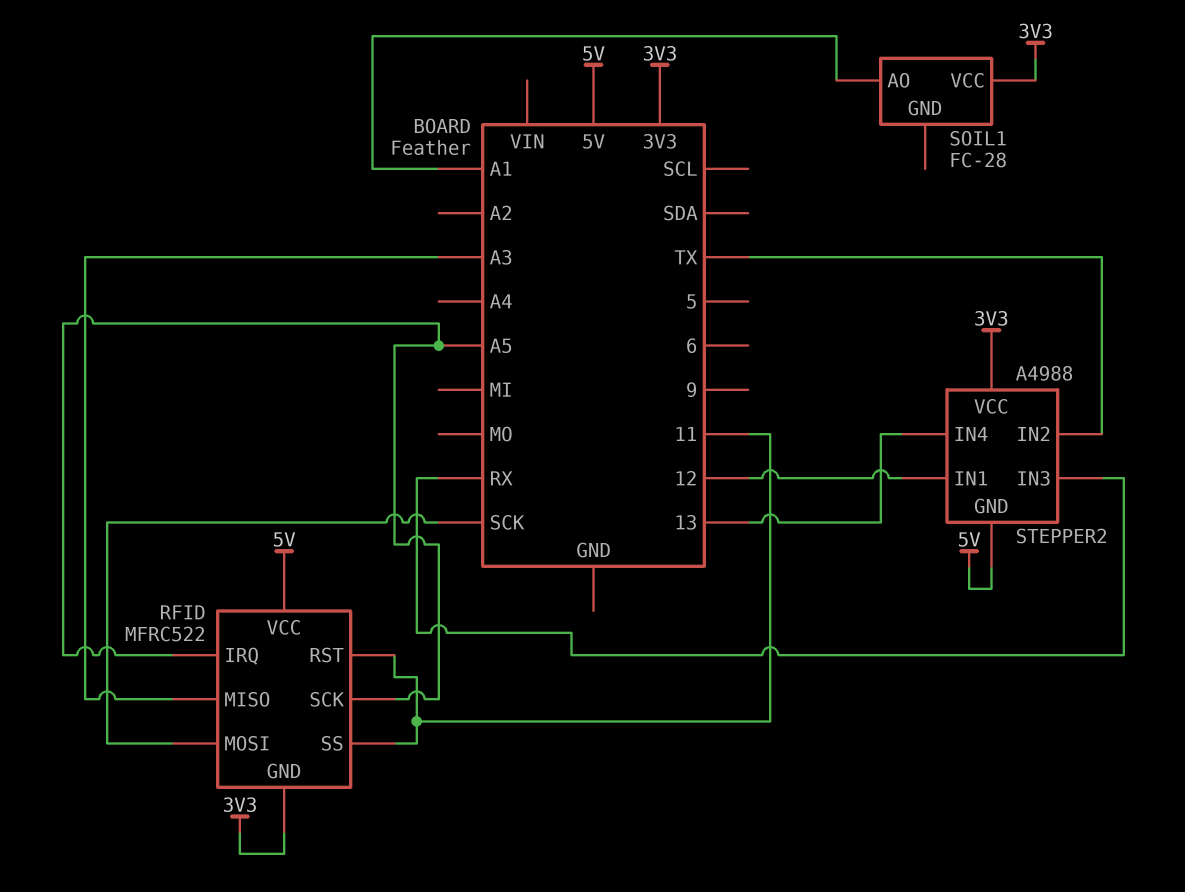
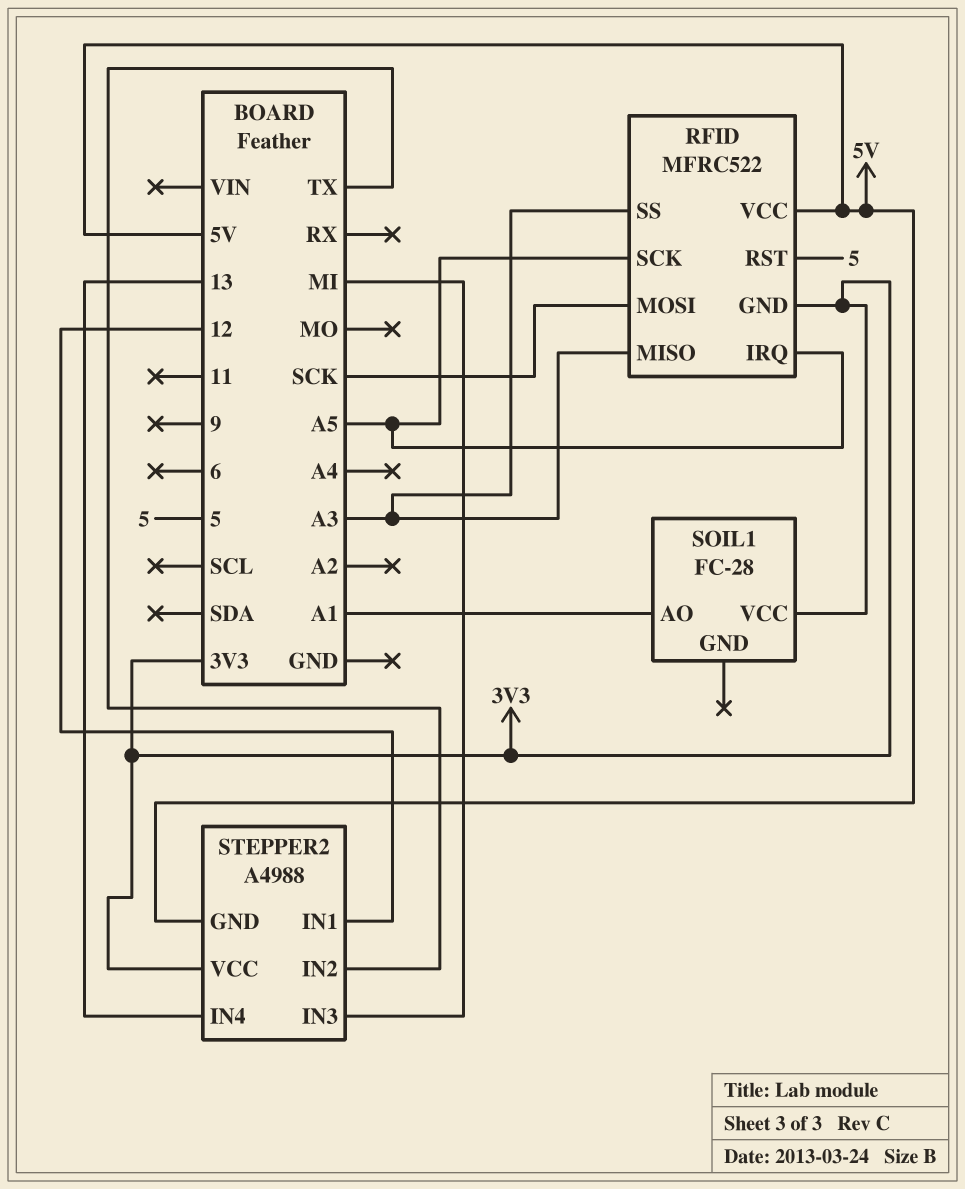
RFID pin RST: 11 -> 5
RFID pin SS: 11 -> A3
STEPPER2 pin IN3: RX -> MI

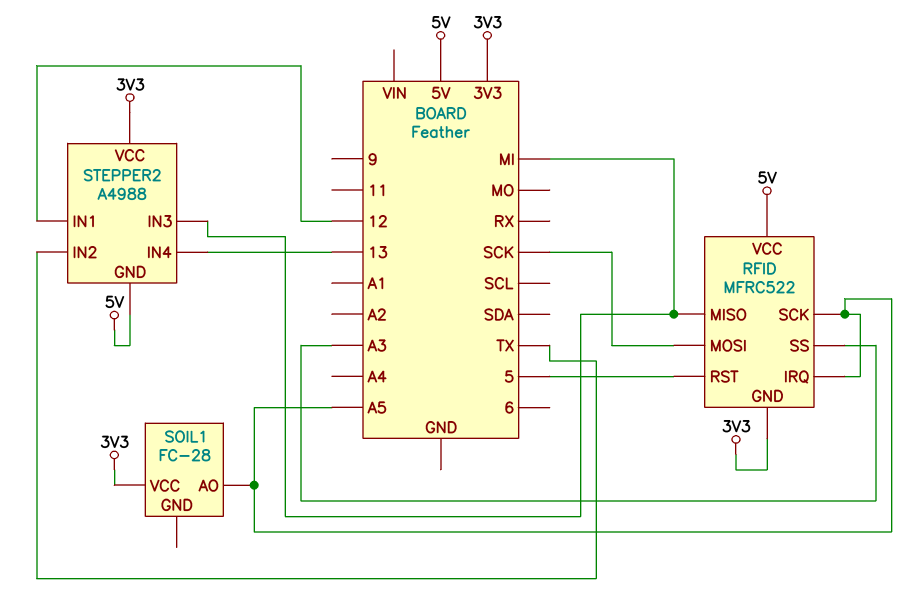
RFID pin MISO: A3 -> MI
SOIL1 pin AO: A1 -> A5

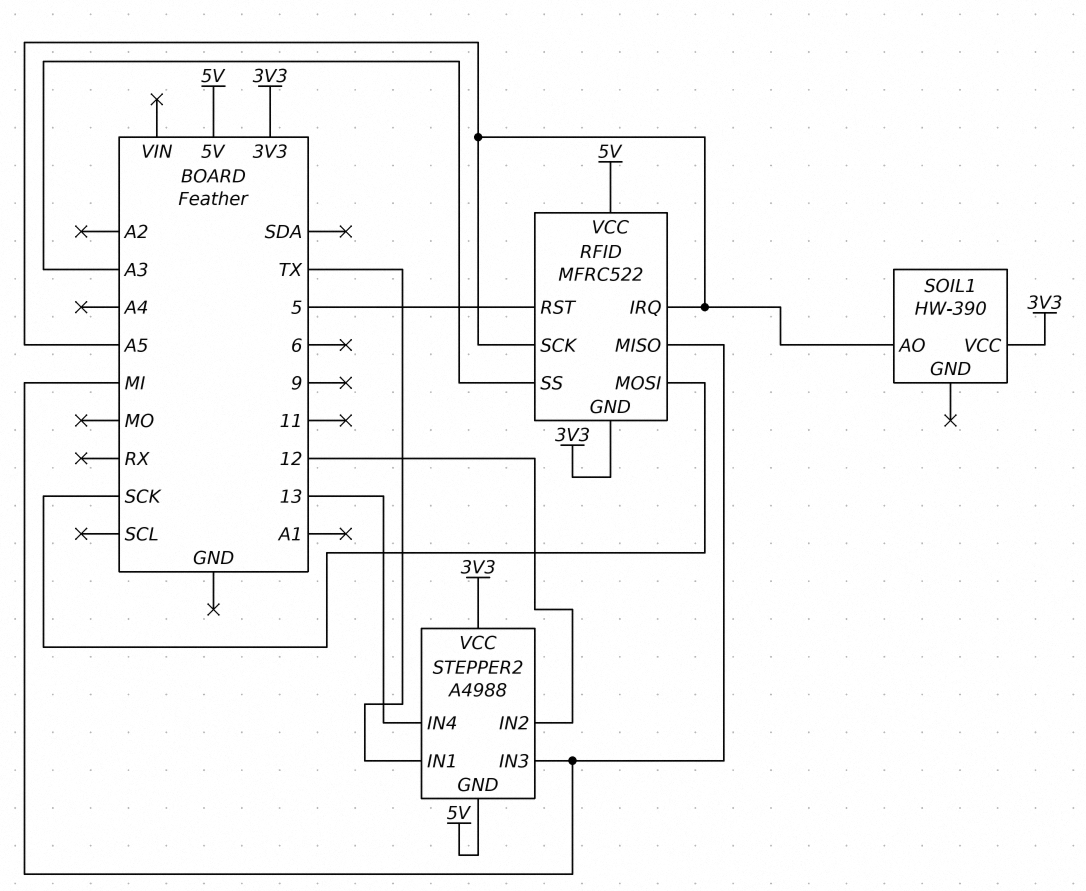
SOIL1: FC-28 -> HW-390
STEPPER2 pin IN1: 12 -> TX
STEPPER2 pin IN2: TX -> 12

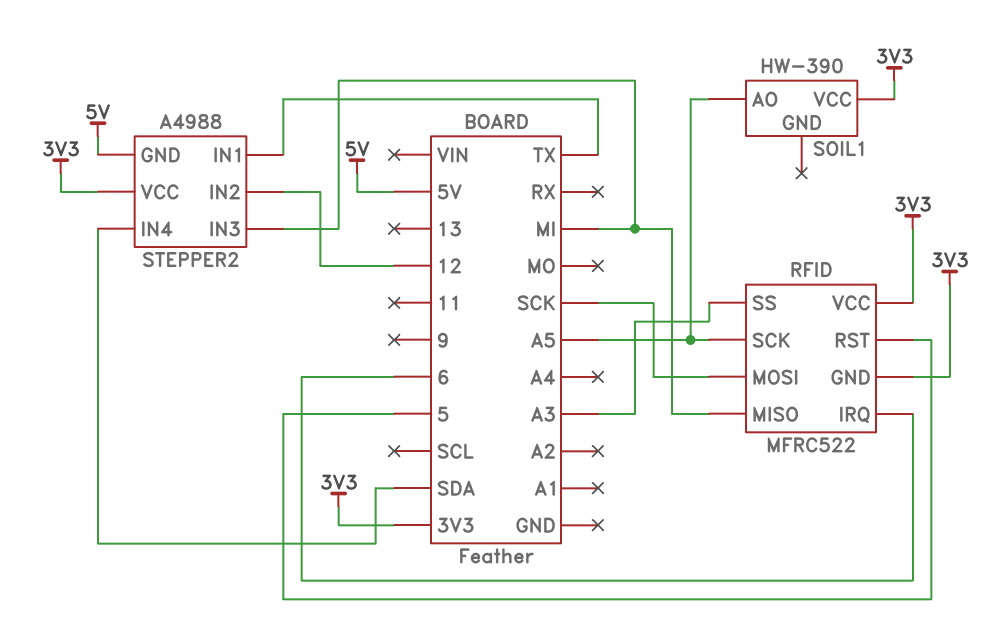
RFID pin IRQ: A5 -> 6
RFID pin VCC: 5V -> 3V3
STEPPER2 pin IN4: 13 -> SDA

